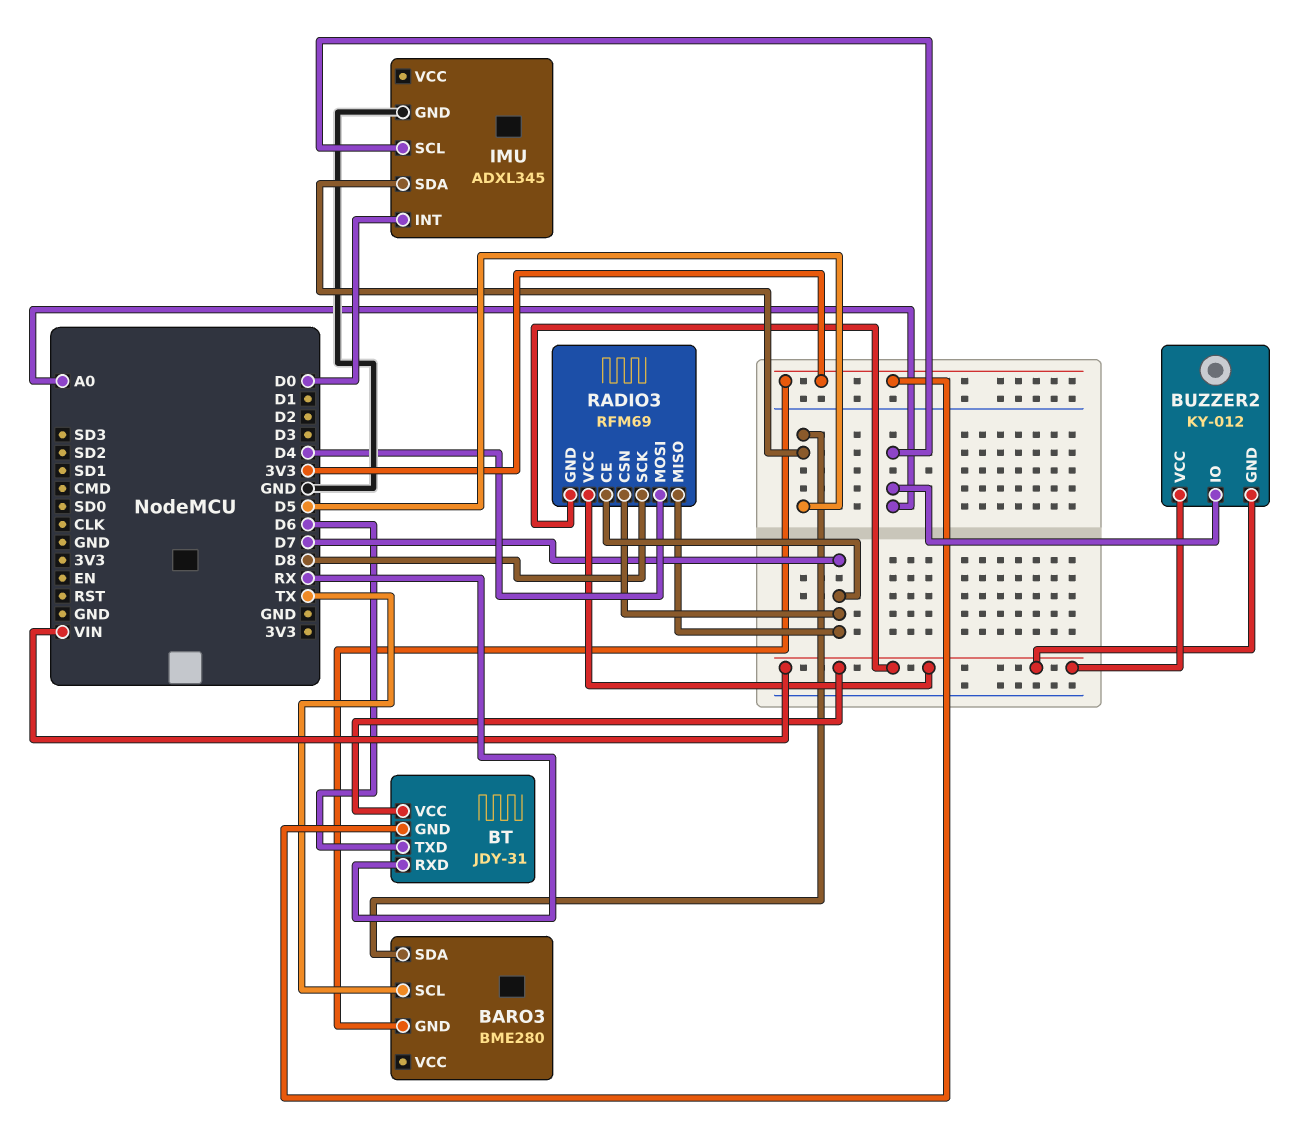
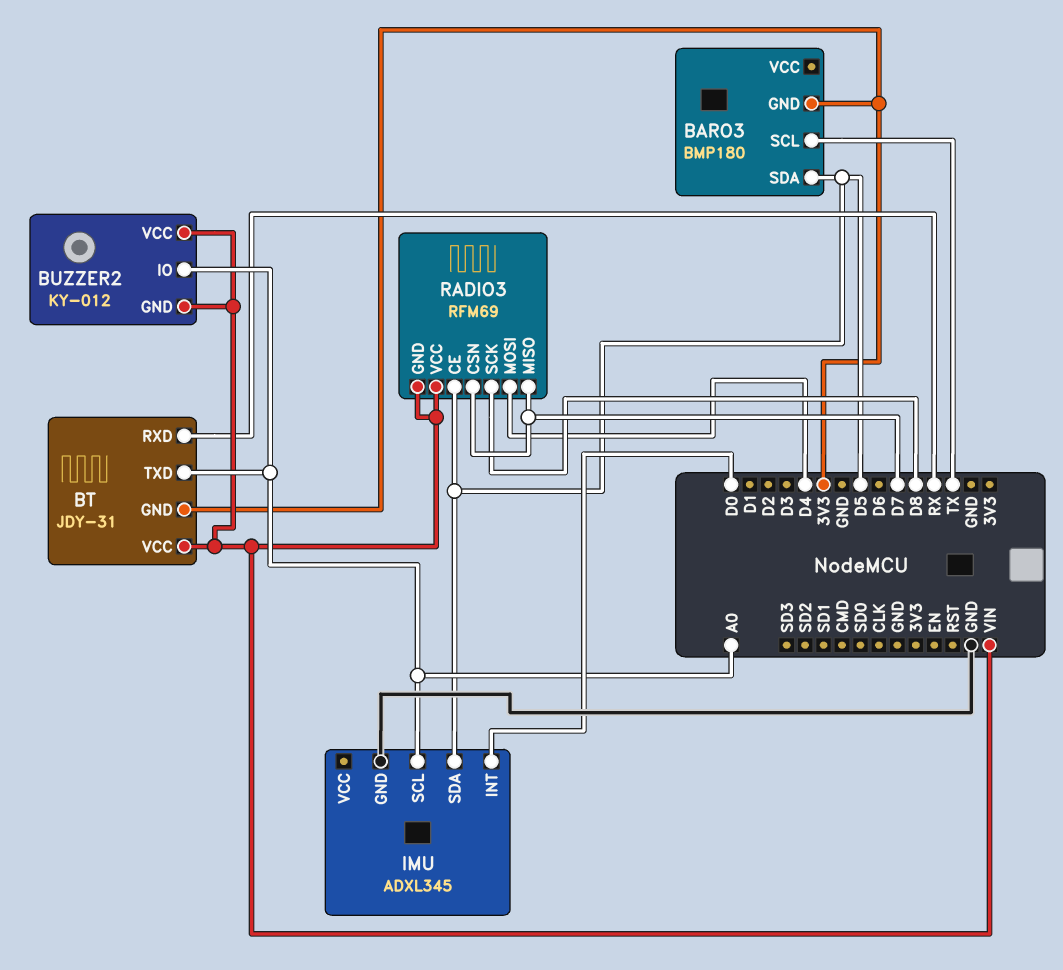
BARO3: BME280 -> BMP180
BT pin TXD: D6 -> A0
RADIO3 pin CE: D7 -> D5

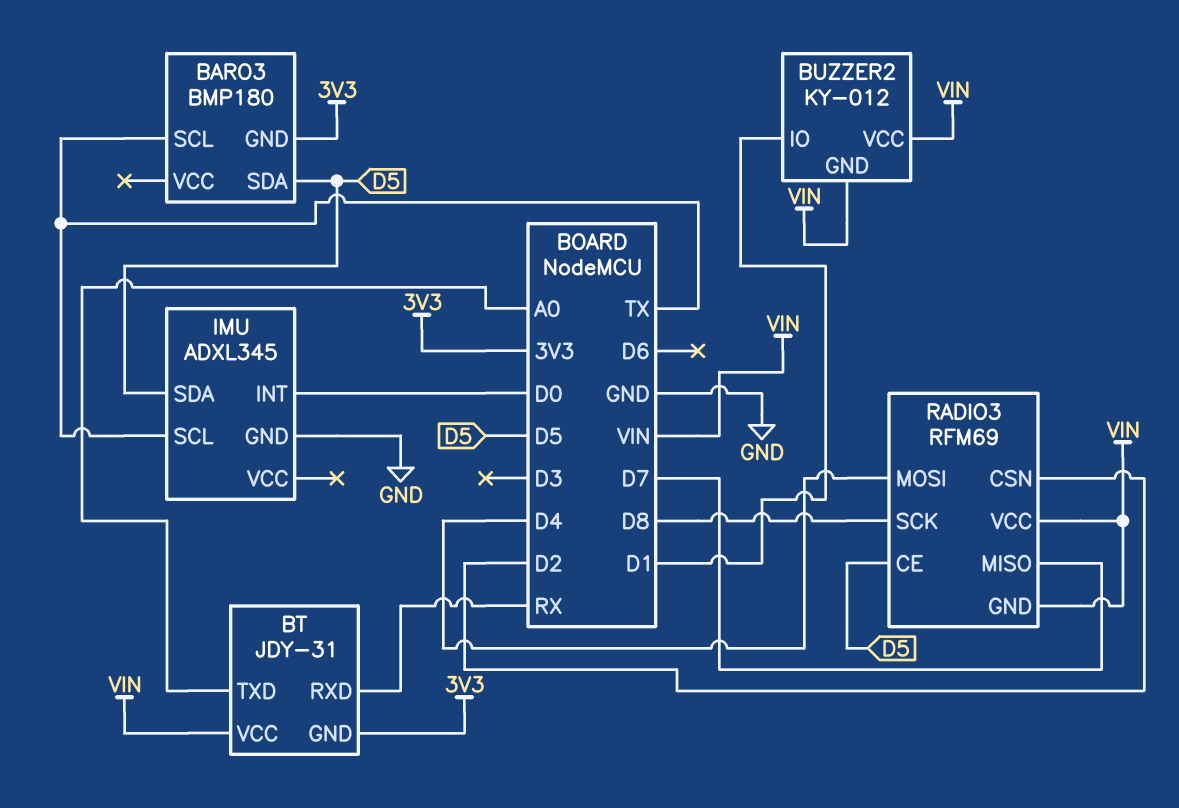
BUZZER2 pin IO: A0 -> D1
IMU pin SCL: A0 -> TX
RADIO3 pin CSN: D7 -> D2

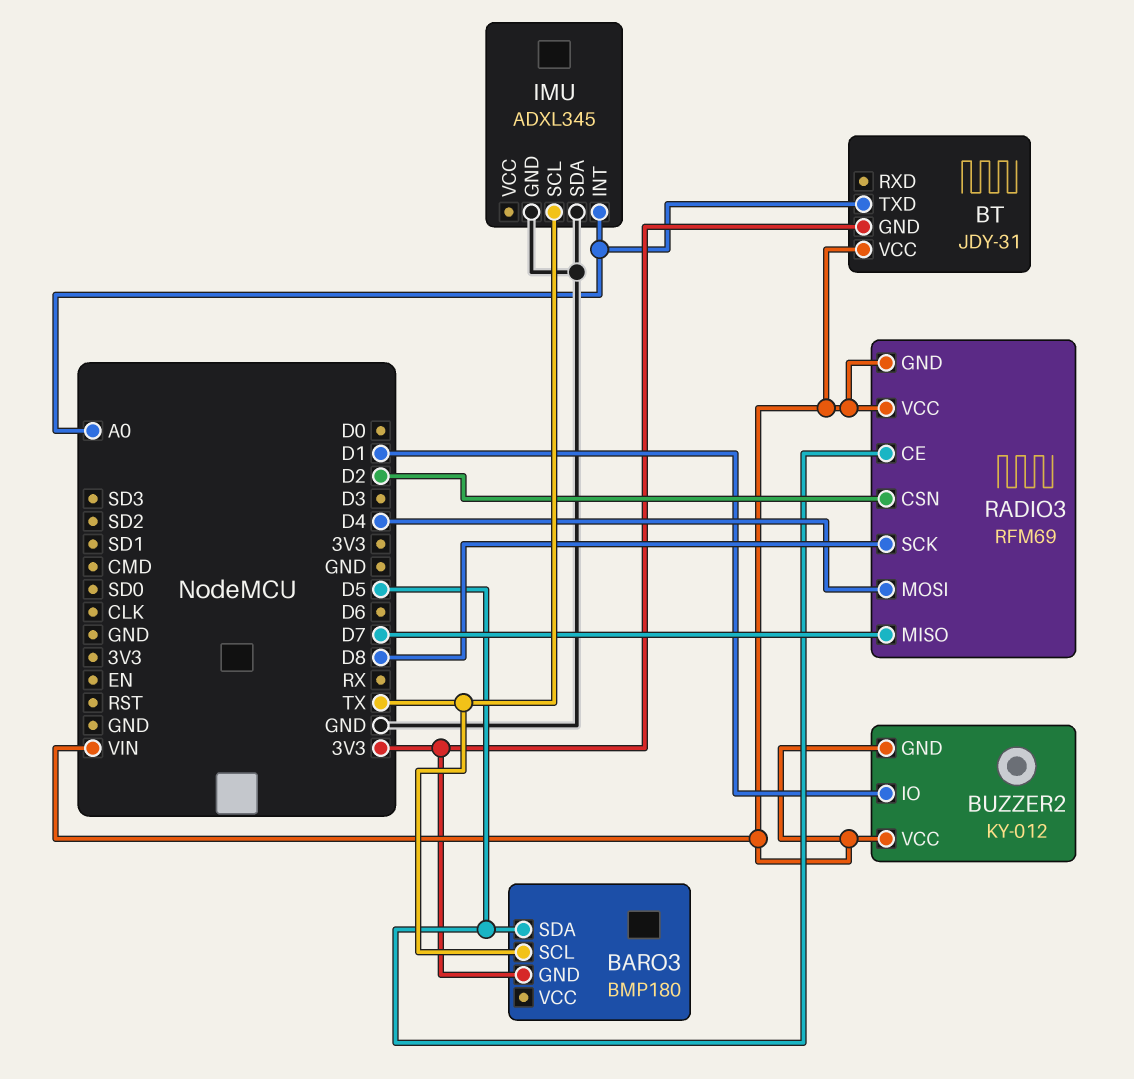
BT pin RXD: RX -> none
IMU pin INT: D0 -> A0
IMU pin SDA: D5 -> GND

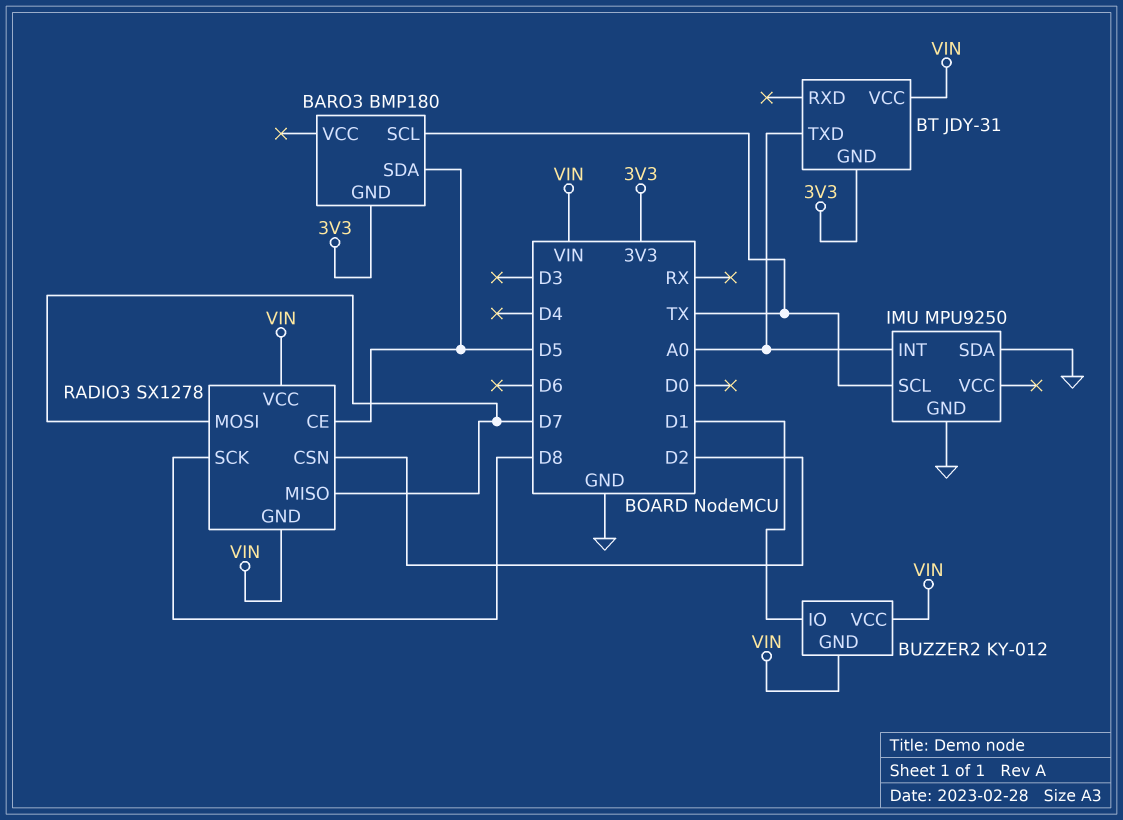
IMU: ADXL345 -> MPU9250
RADIO3: RFM69 -> SX1278
RADIO3 pin MOSI: D4 -> D7

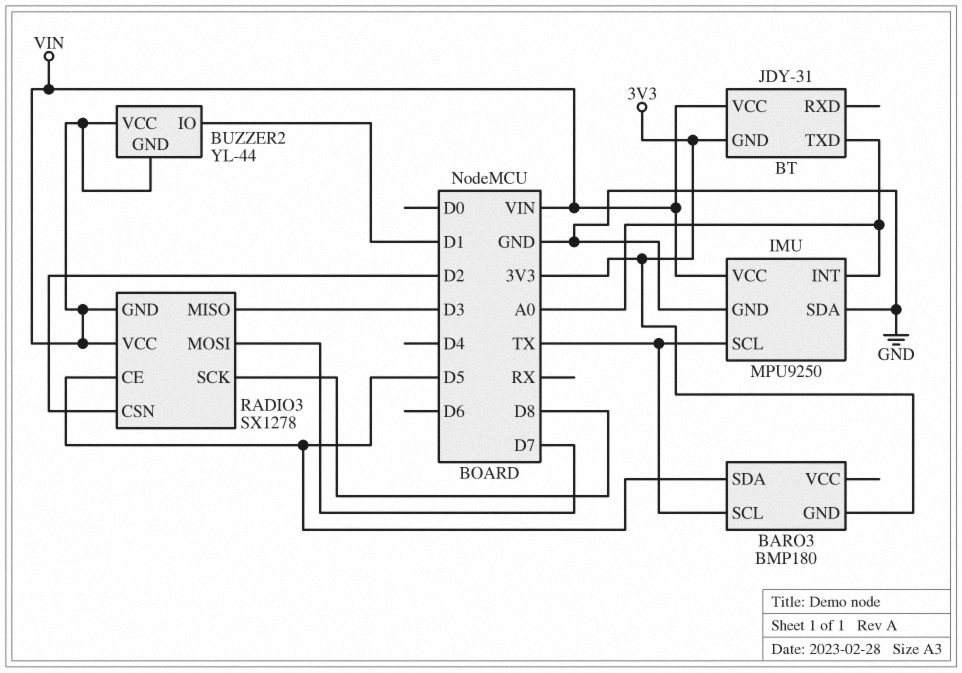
BUZZER2: KY-012 -> YL-44
IMU pin VCC: none -> VIN
RADIO3 pin MISO: D7 -> D3

